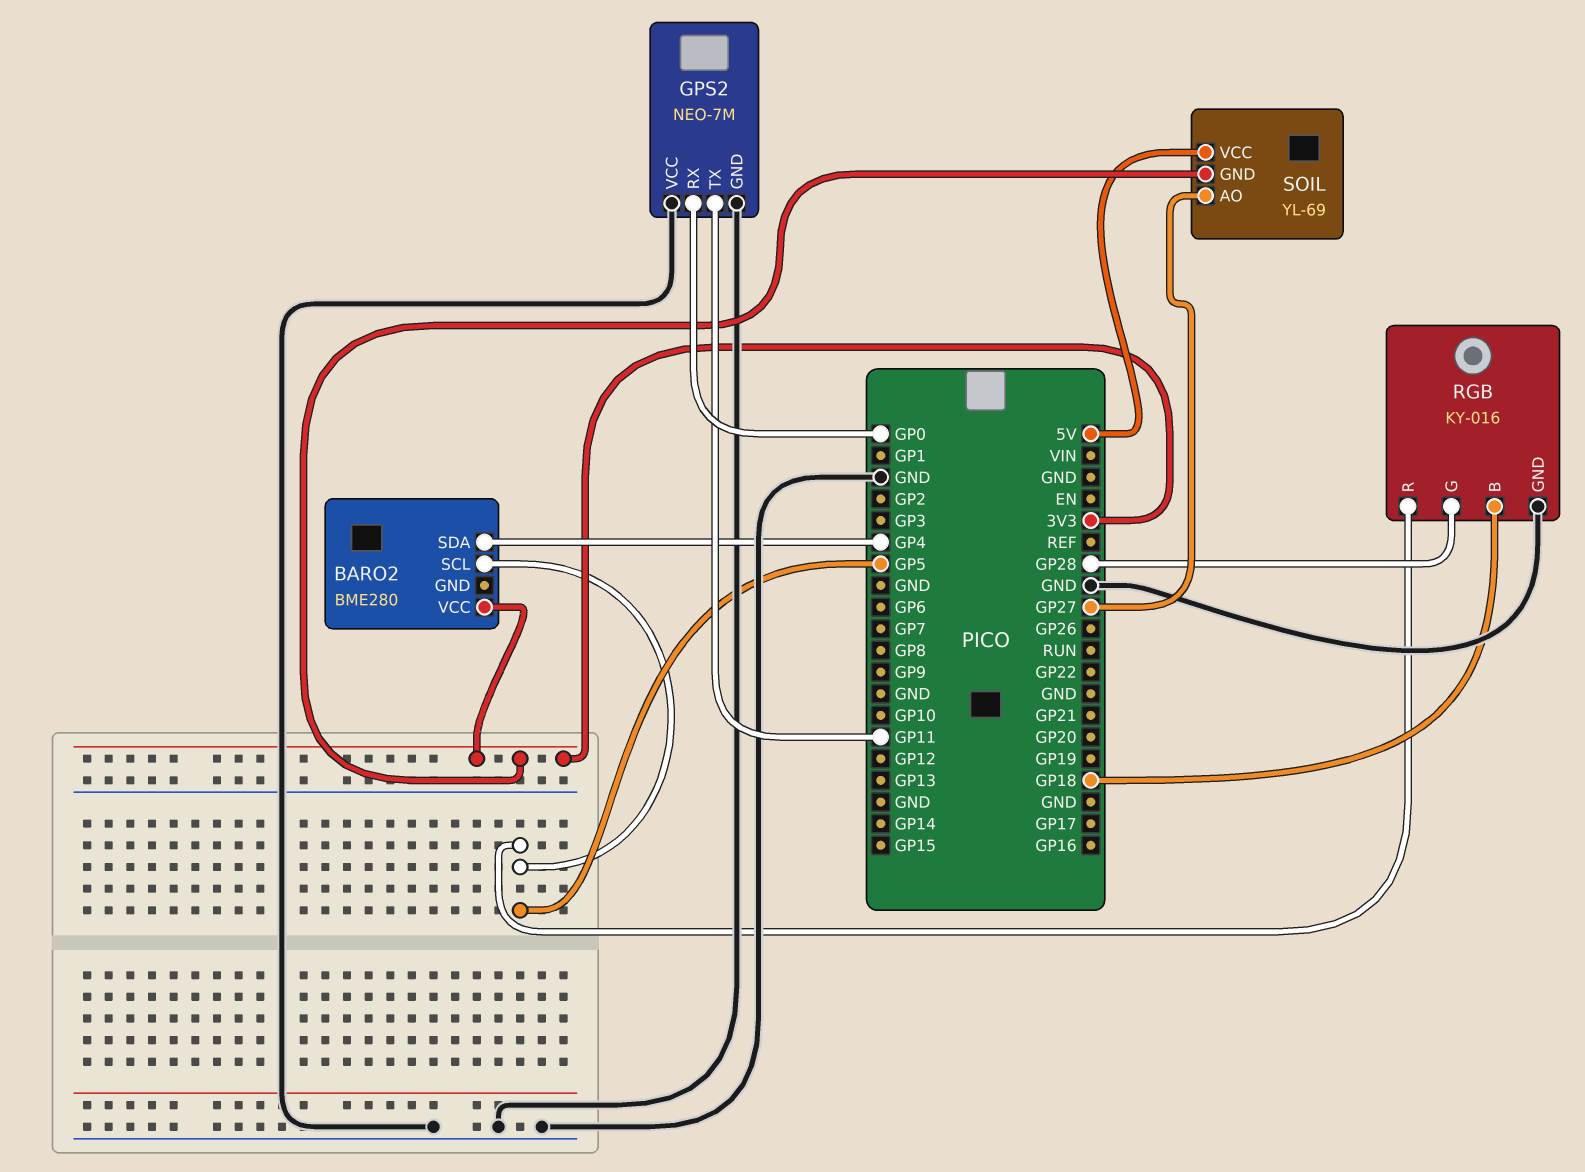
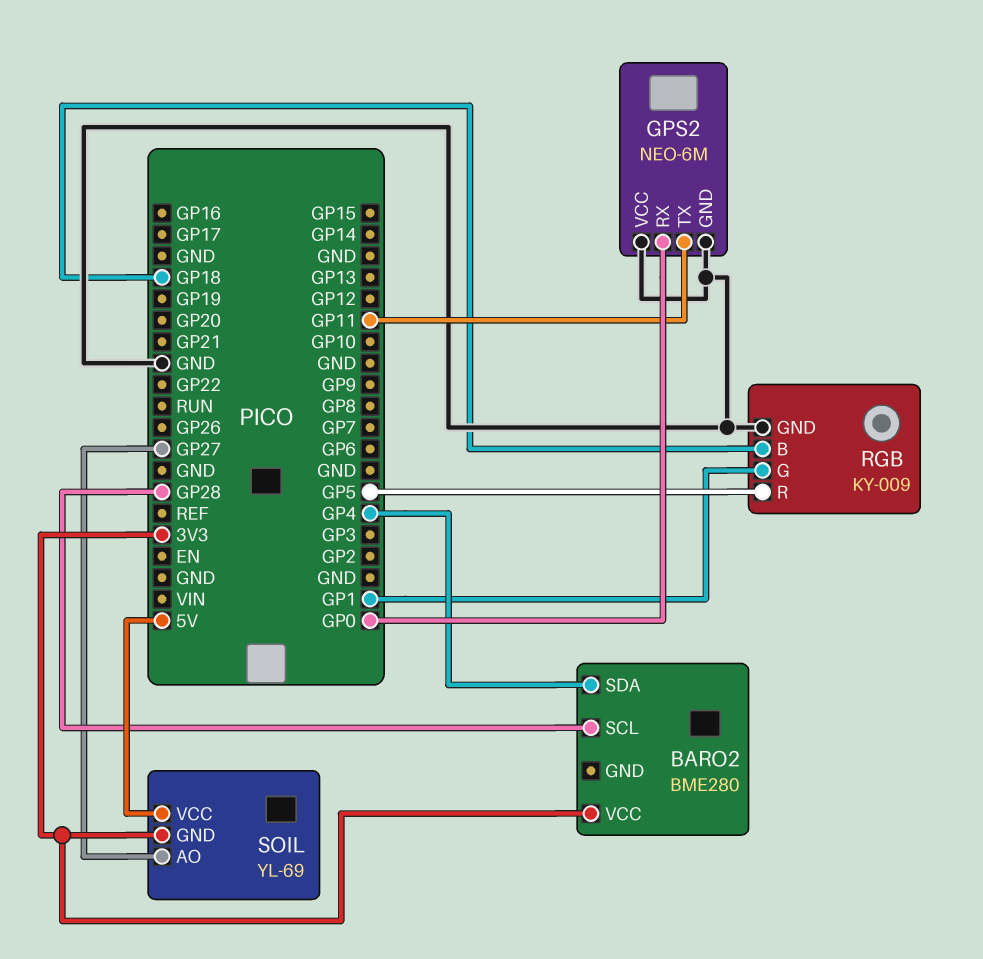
BARO2 pin SCL: GP5 -> GP28
GPS2: NEO-7M -> NEO-6M
RGB: KY-016 -> KY-009
RGB pin G: GP28 -> GP1

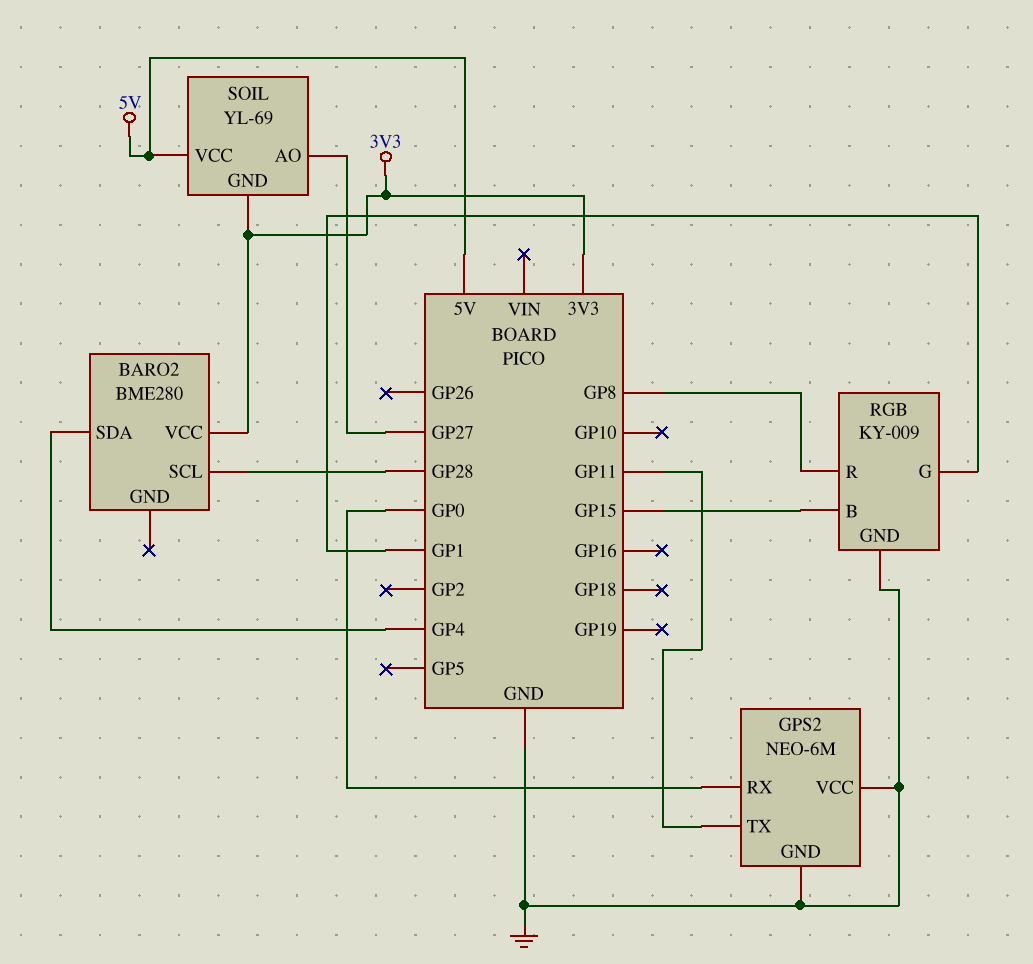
RGB pin B: GP18 -> GP15
RGB pin R: GP5 -> GP8

